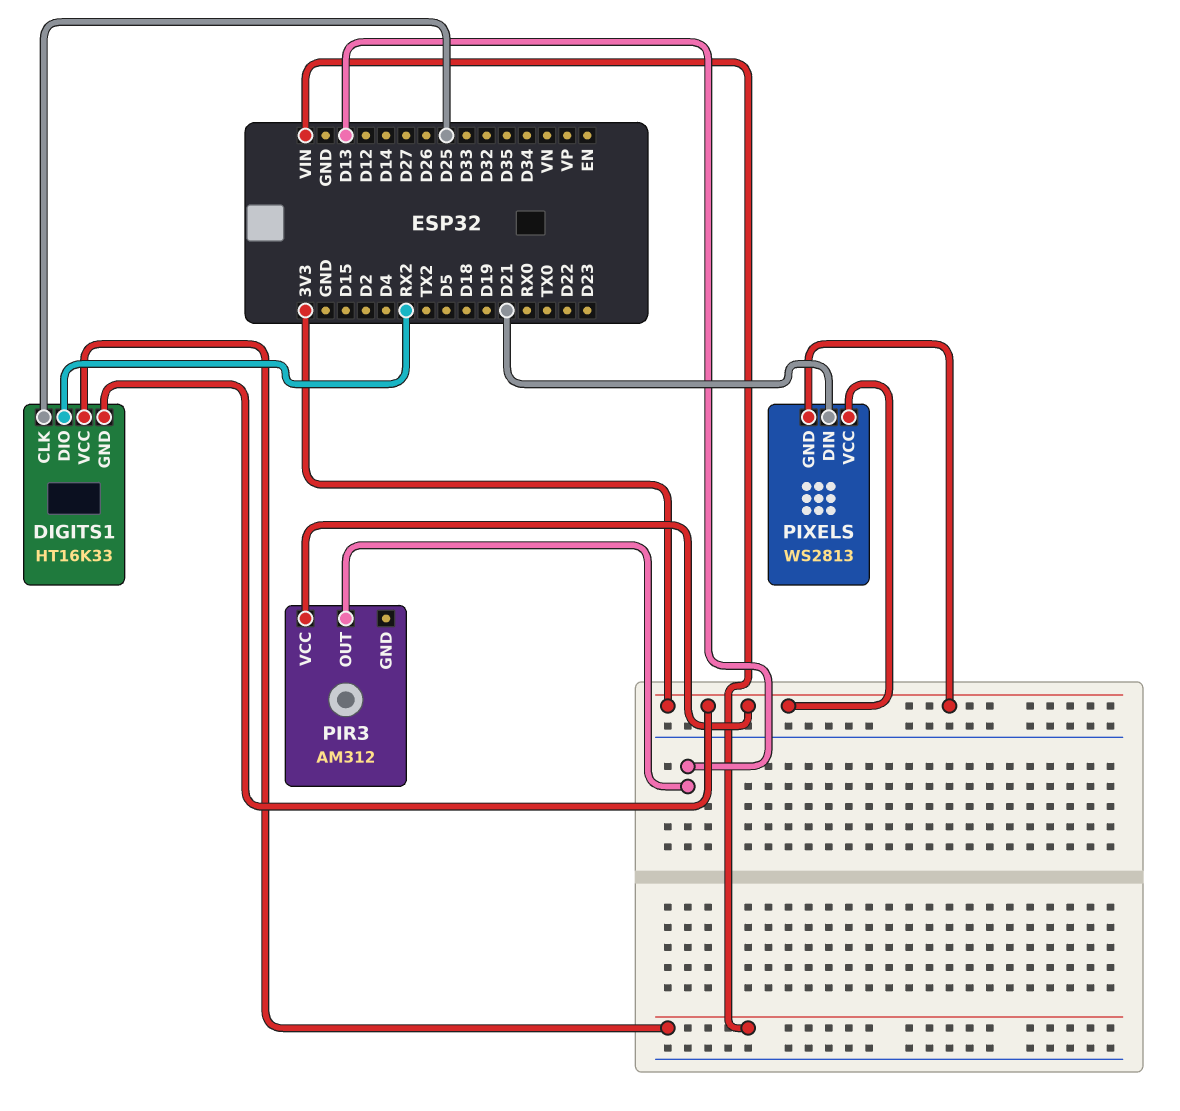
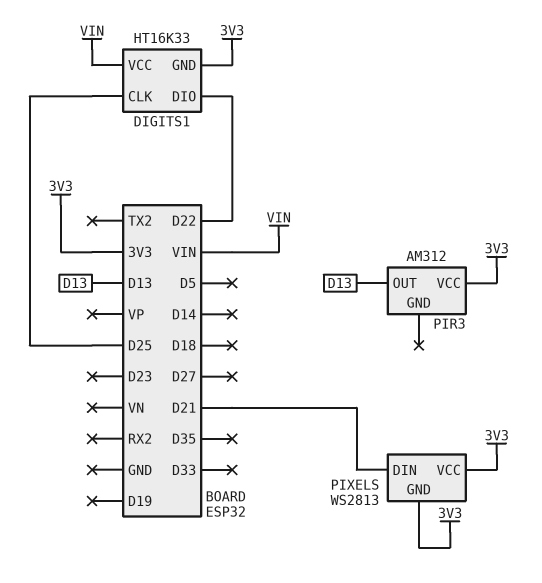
DIGITS1 pin DIO: RX2 -> D22

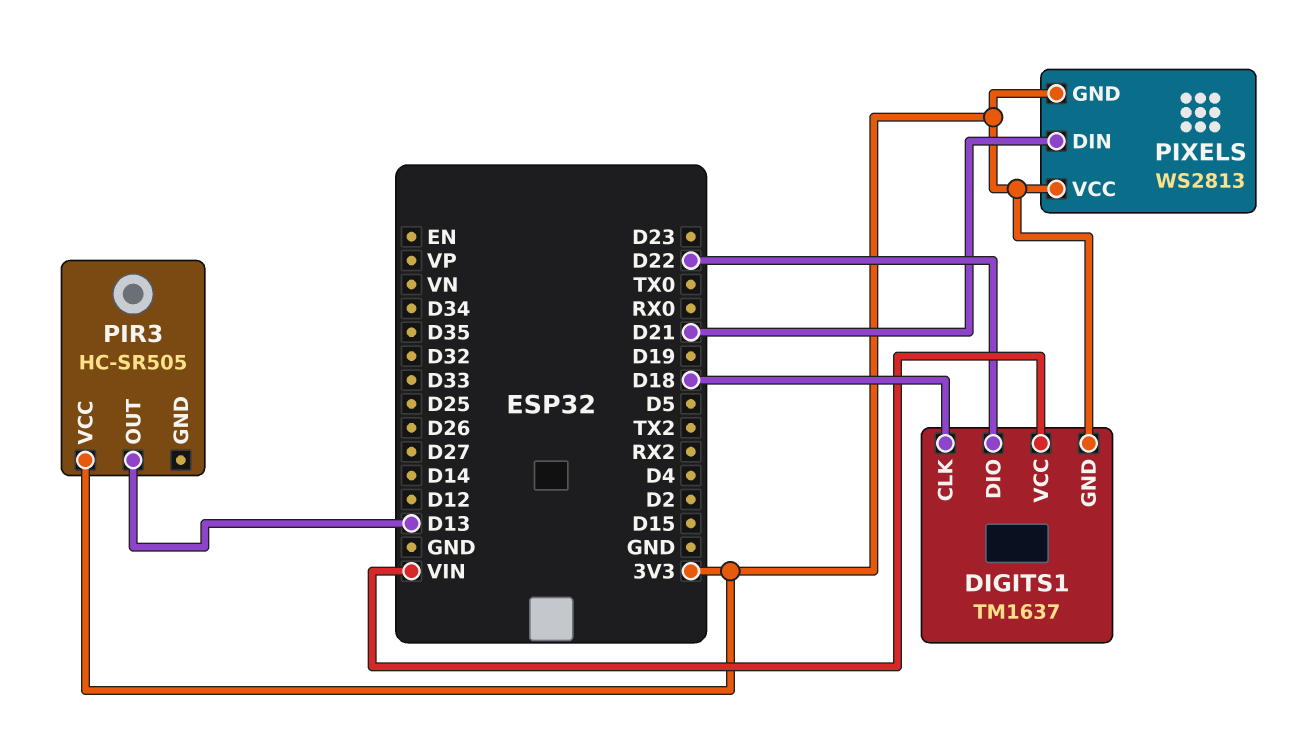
DIGITS1: HT16K33 -> TM1637
DIGITS1 pin CLK: D25 -> D18
PIR3: AM312 -> HC-SR505

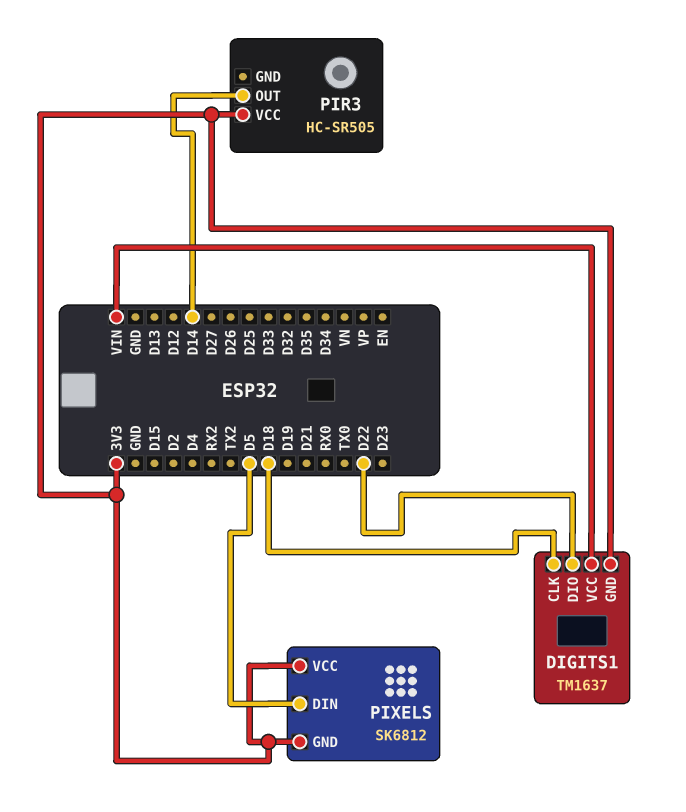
PIR3 pin OUT: D13 -> D14
PIXELS: WS2813 -> SK6812
PIXELS pin DIN: D21 -> D5

